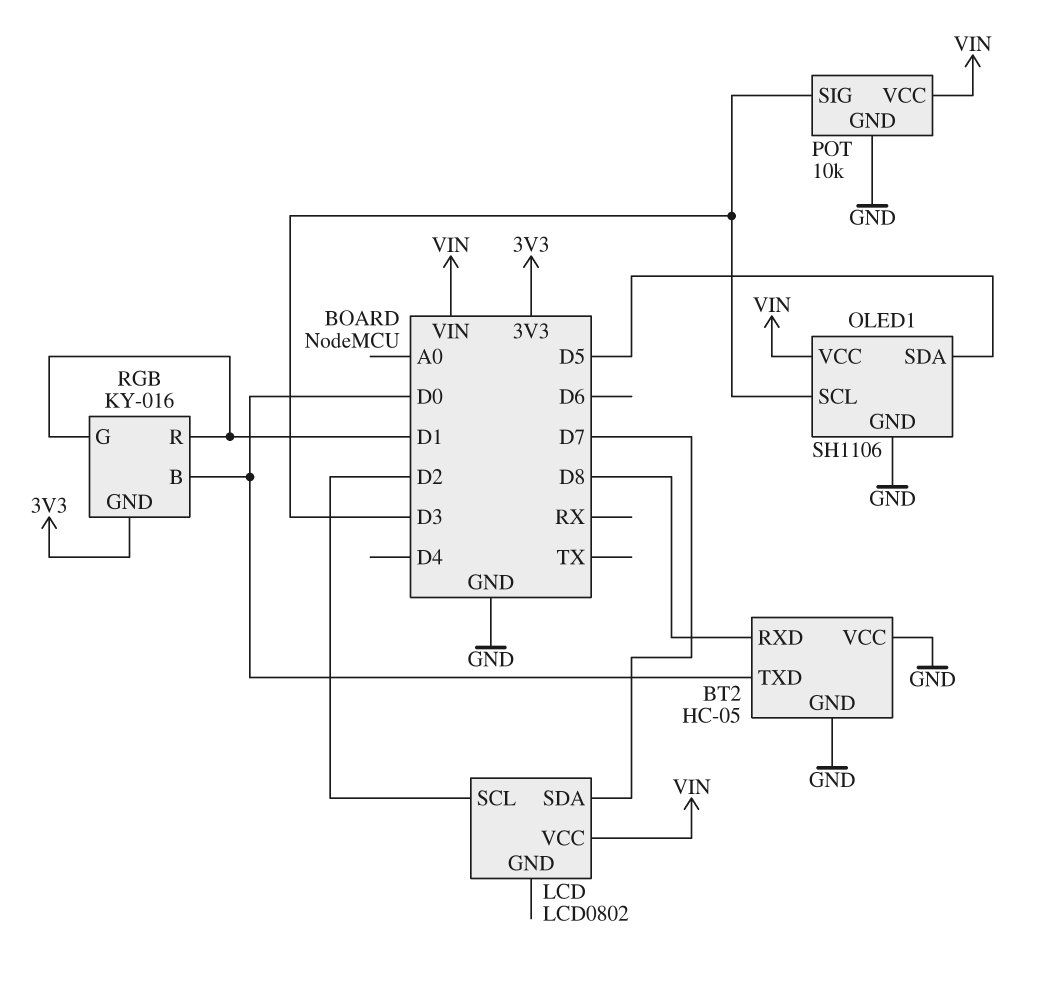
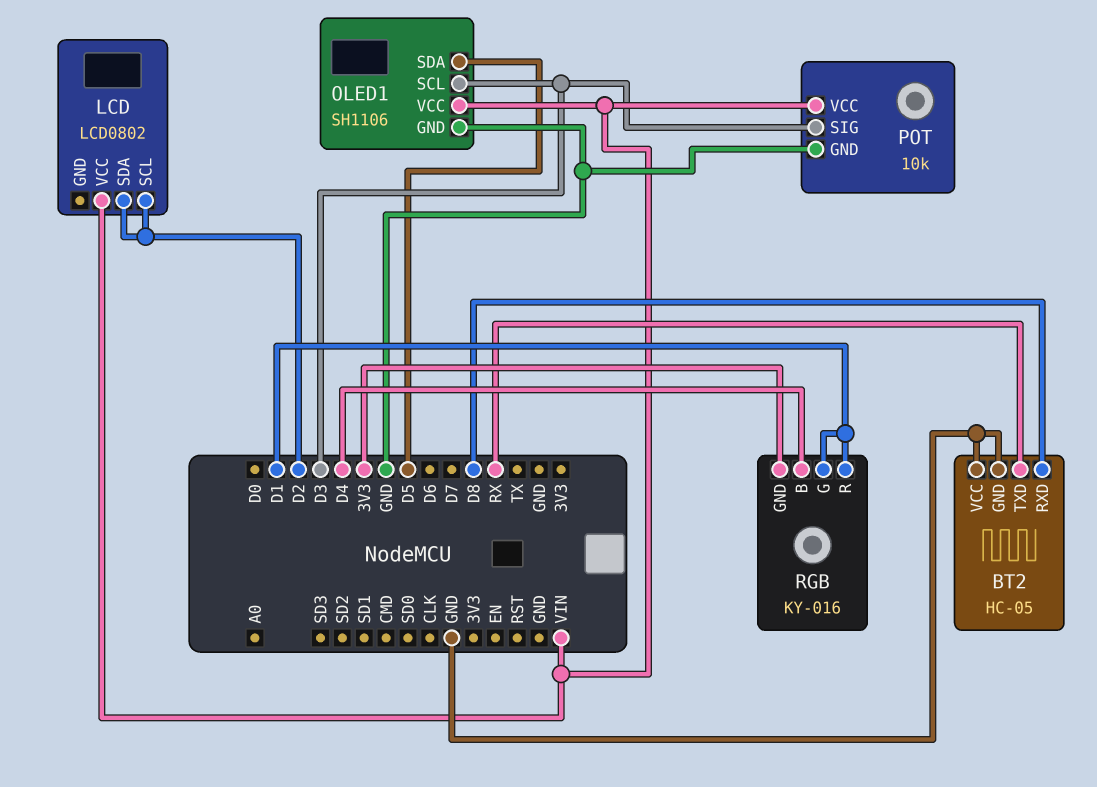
BT2 pin TXD: D0 -> RX
LCD pin SDA: D7 -> D2
RGB pin B: D0 -> D4

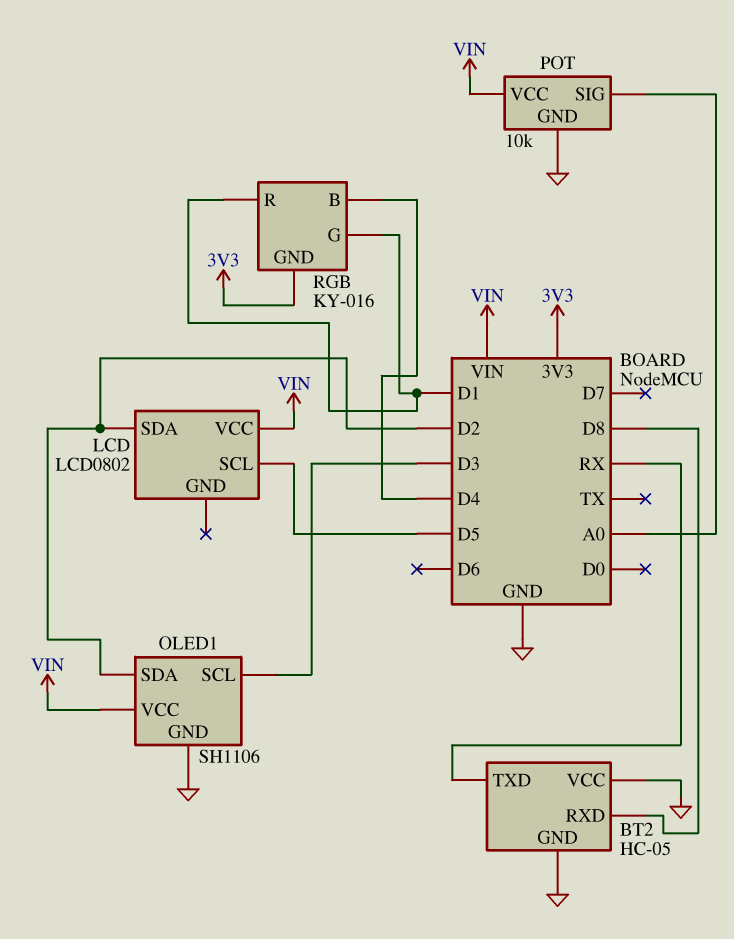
LCD pin SCL: D2 -> D5
OLED1 pin SDA: D5 -> D2
POT pin SIG: D3 -> A0

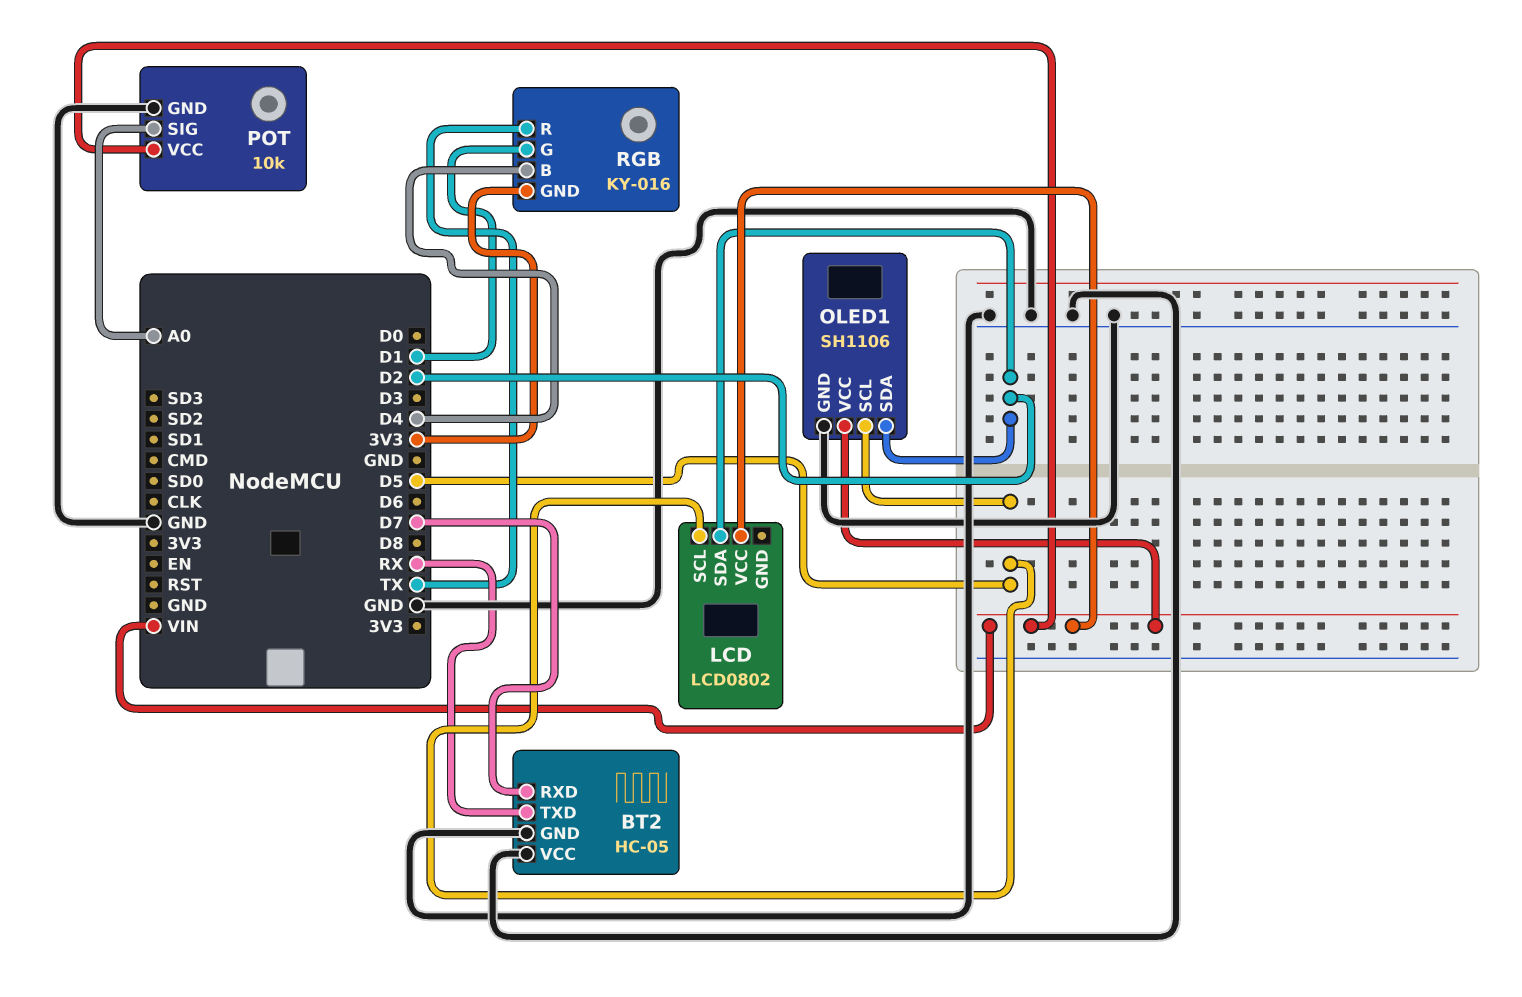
BT2 pin RXD: D8 -> D7
OLED1 pin SCL: D3 -> D5
RGB pin R: D1 -> TX

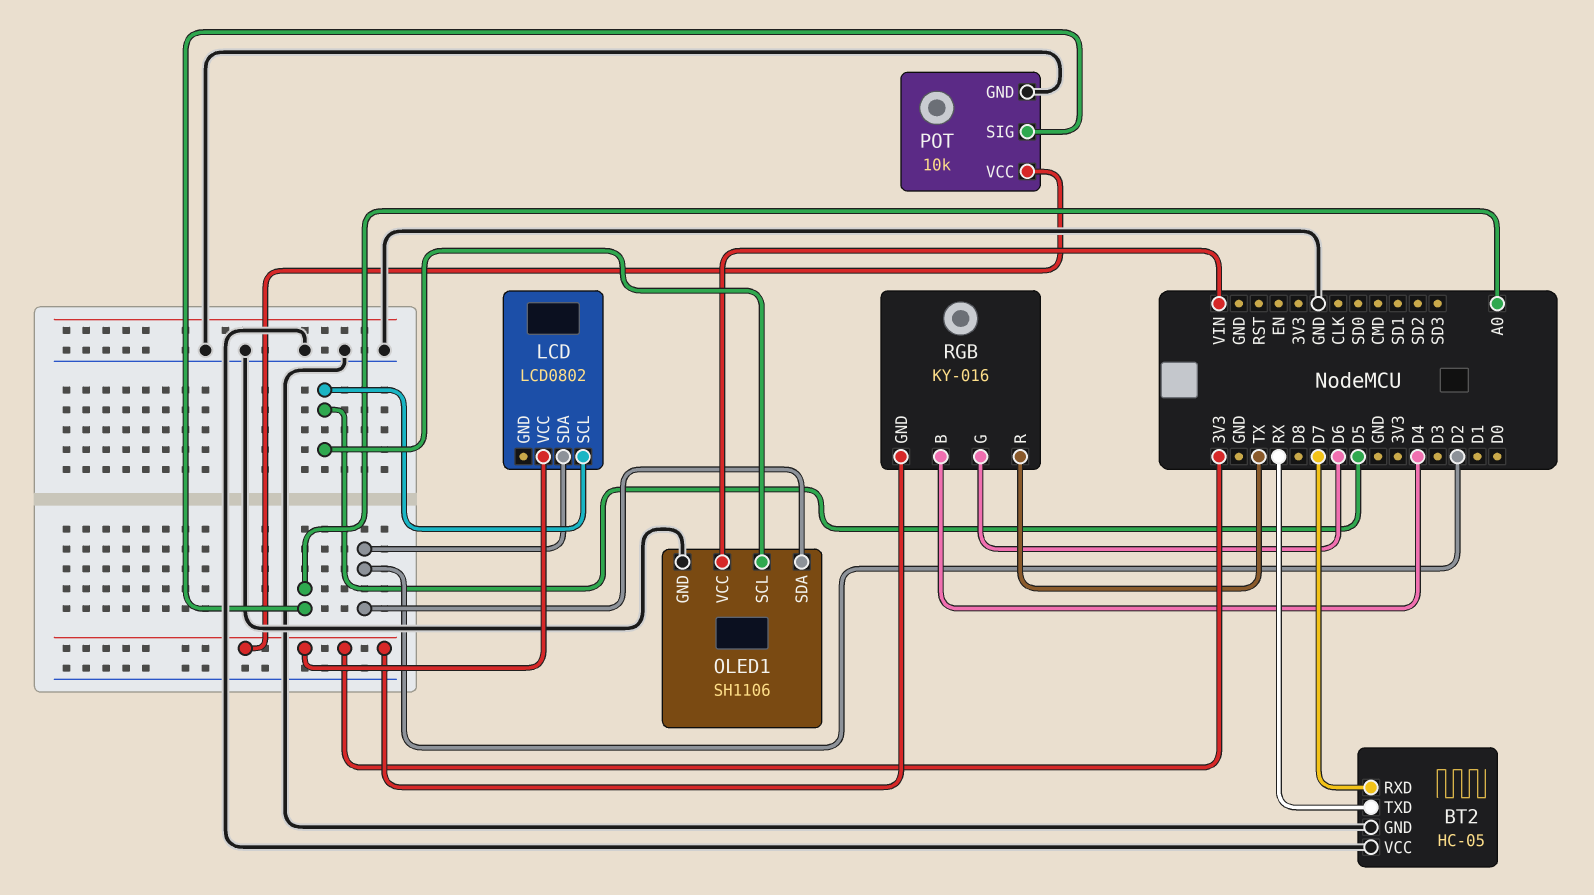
LCD pin VCC: VIN -> 3V3
POT pin VCC: VIN -> 3V3
RGB pin G: D1 -> D6

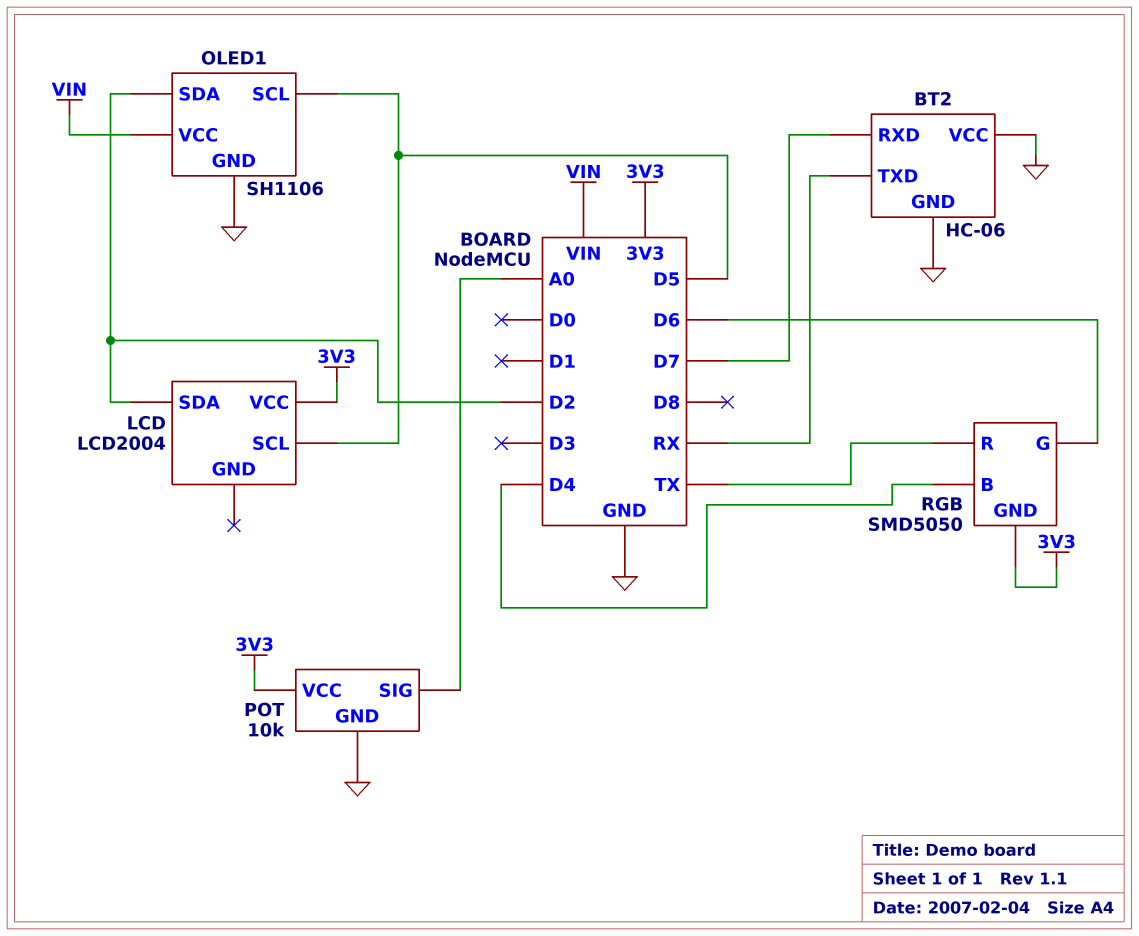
BT2: HC-05 -> HC-06
LCD: LCD0802 -> LCD2004
RGB: KY-016 -> SMD5050

